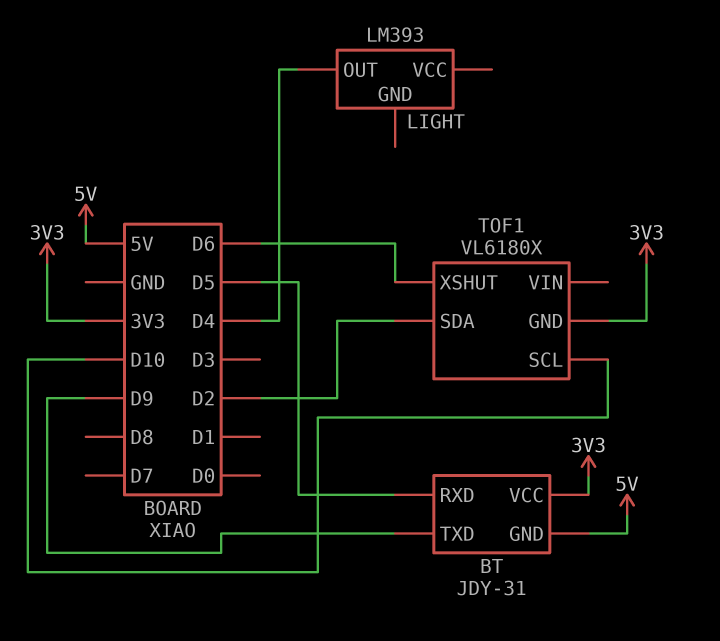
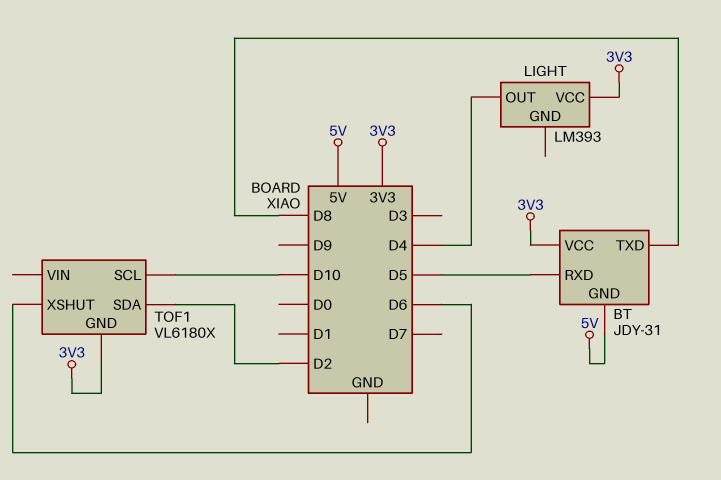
BT pin TXD: D9 -> D8
LIGHT pin VCC: none -> 3V3

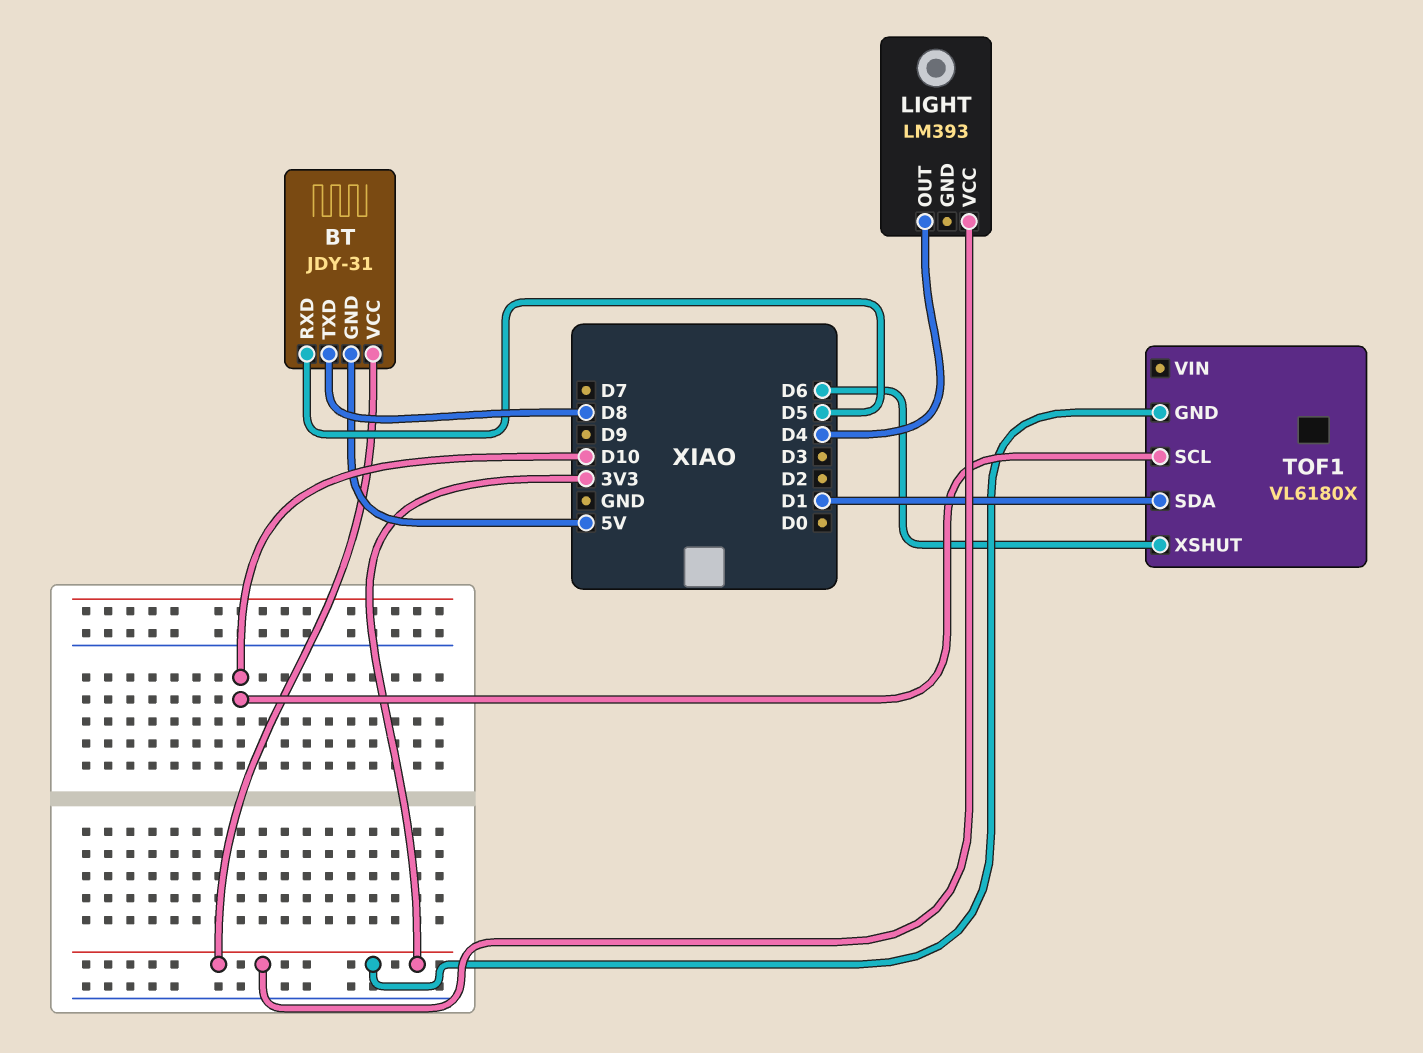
TOF1 pin SDA: D2 -> D1

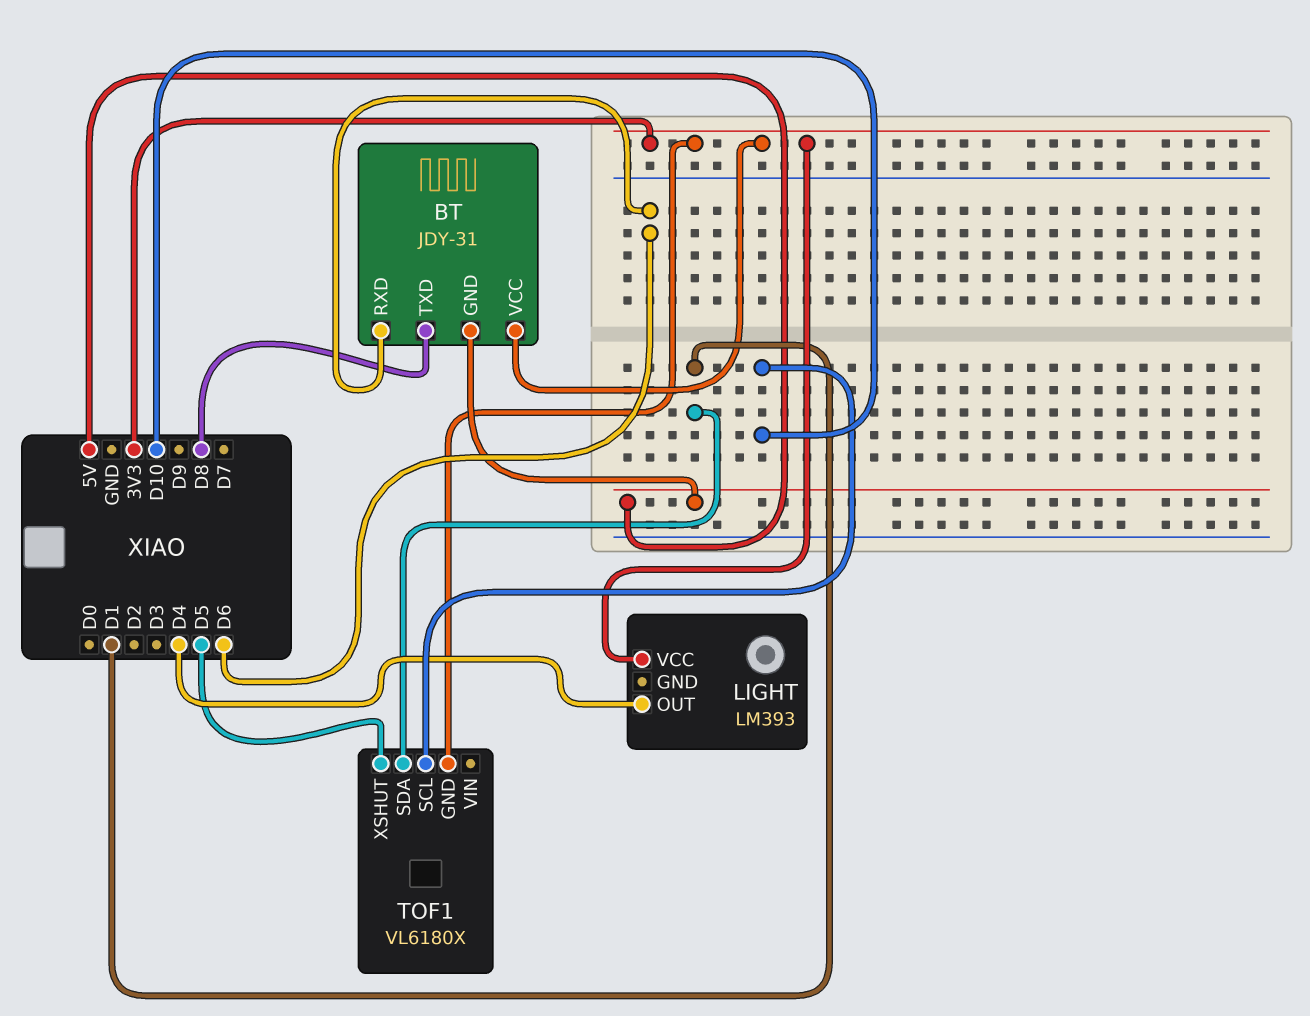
BT pin RXD: D5 -> D6
TOF1 pin XSHUT: D6 -> D5

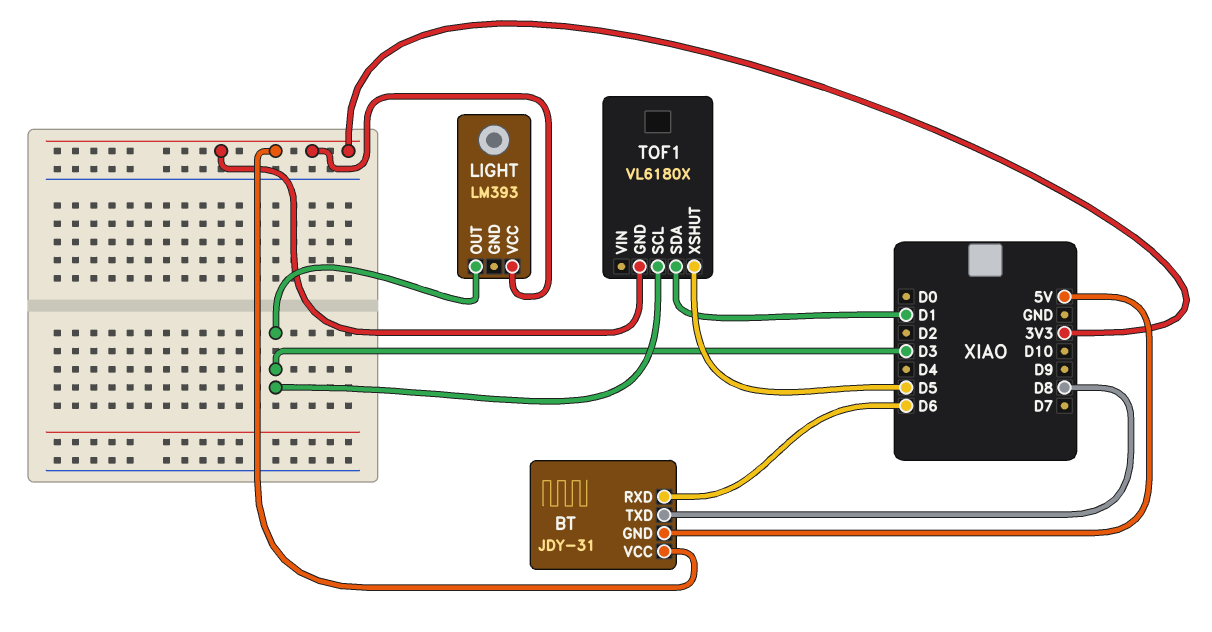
LIGHT pin OUT: D4 -> D3
TOF1 pin SCL: D10 -> D3

